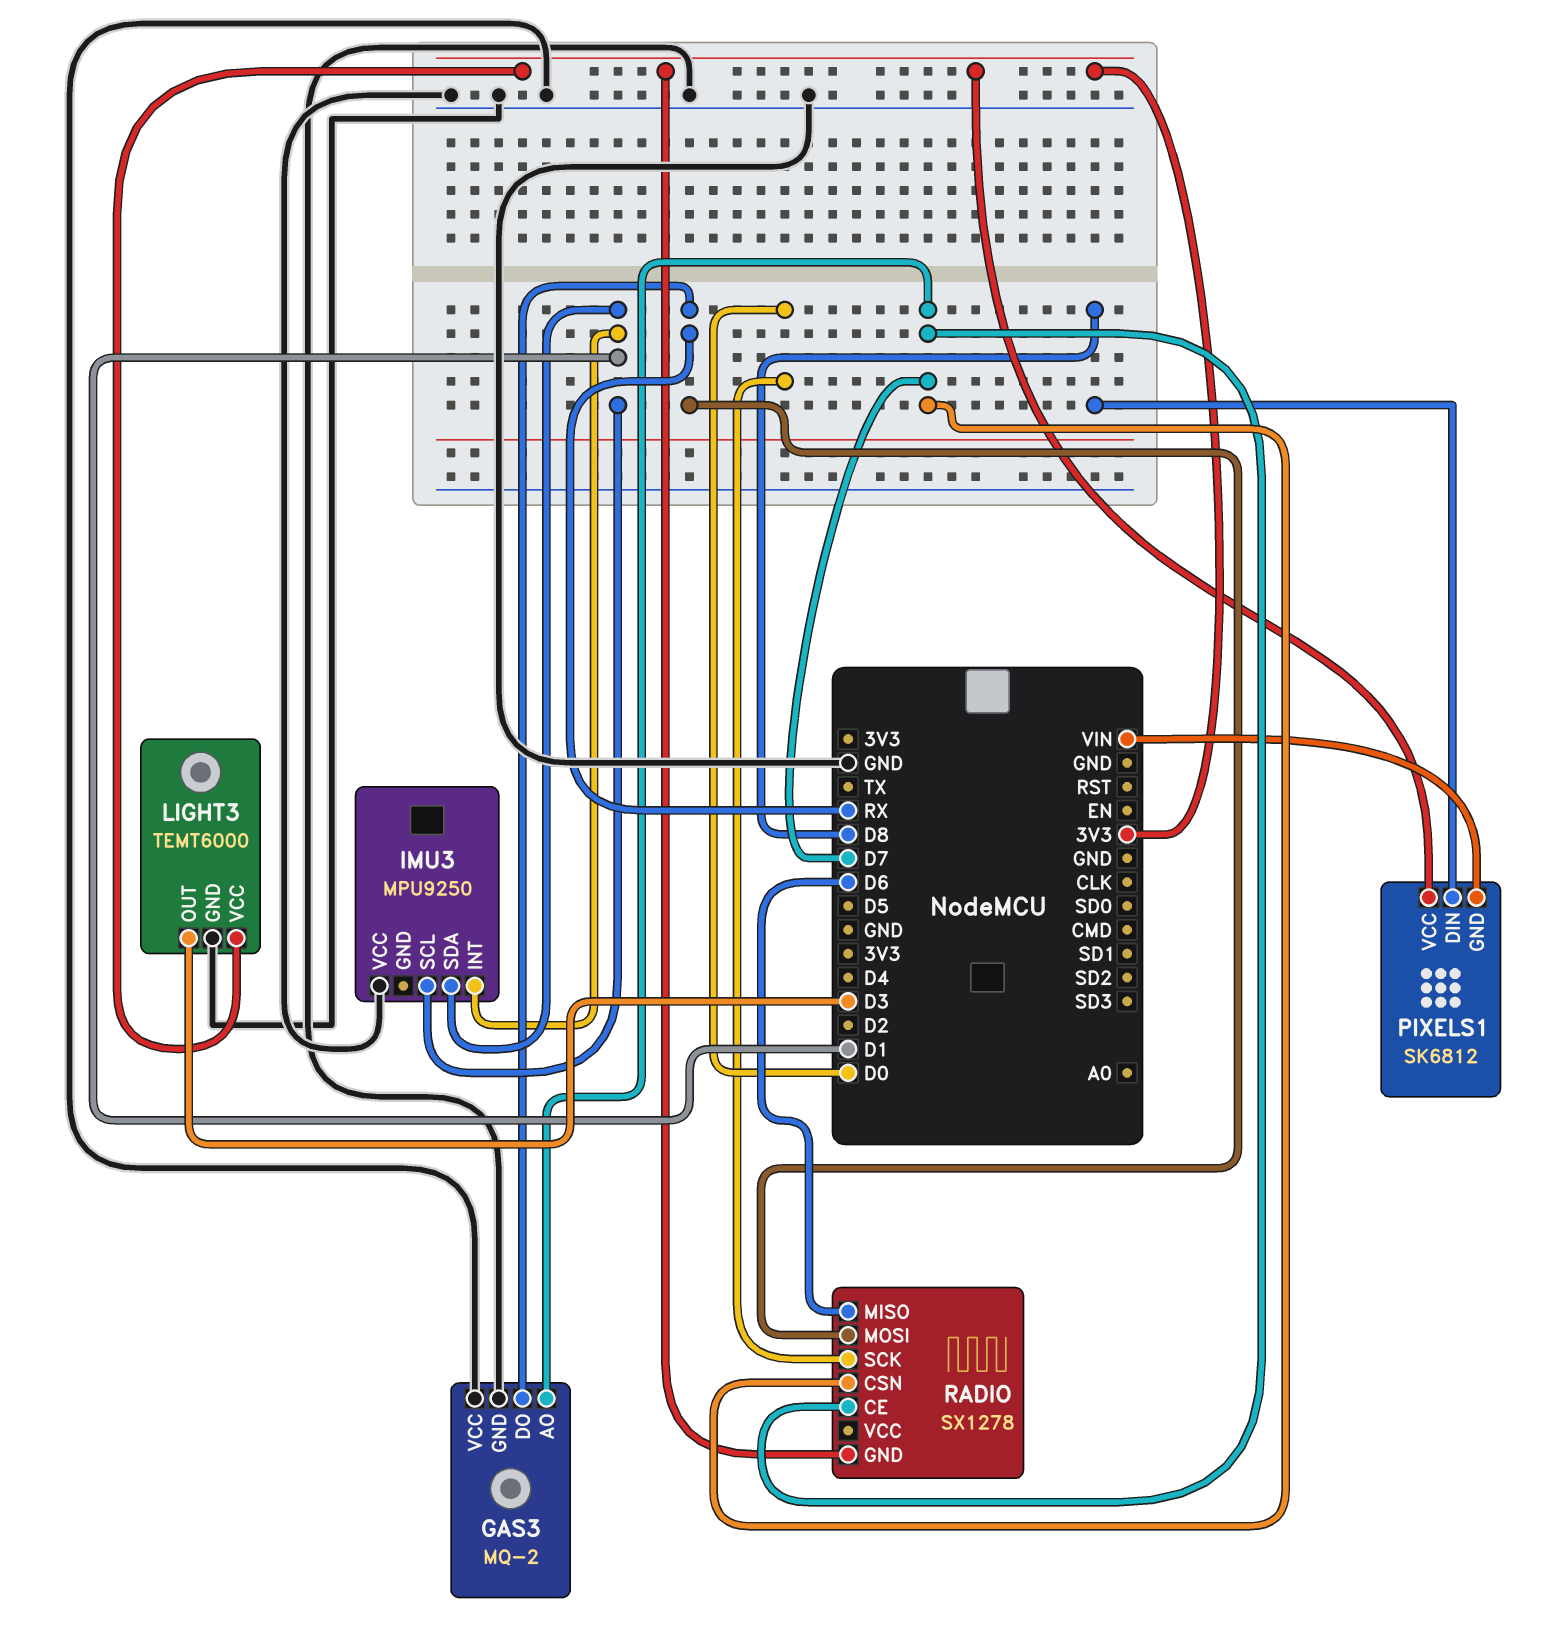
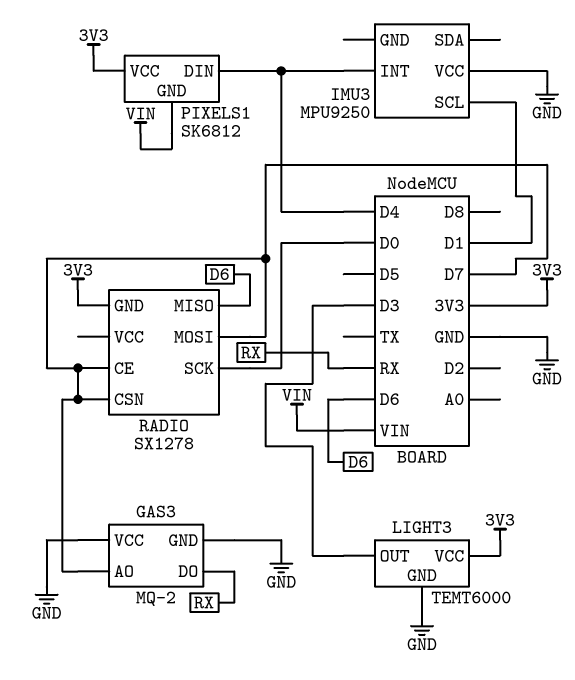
IMU3 pin INT: D1 -> D4
IMU3 pin SDA: D1 -> none
PIXELS1 pin DIN: D8 -> D4
RADIO pin MOSI: RX -> D7

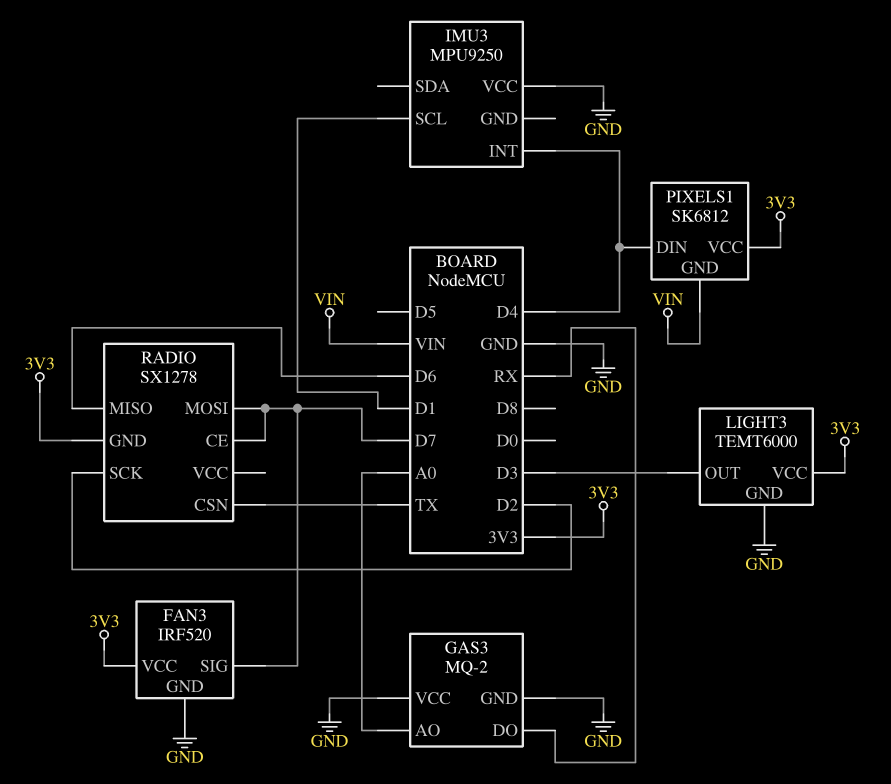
FAN3: none -> IRF520
FAN3 pin GND: none -> GND
FAN3 pin SIG: none -> D7
FAN3 pin VCC: none -> 3V3
GAS3 pin AO: D7 -> A0
RADIO pin CSN: D7 -> TX
RADIO pin SCK: D0 -> D2

